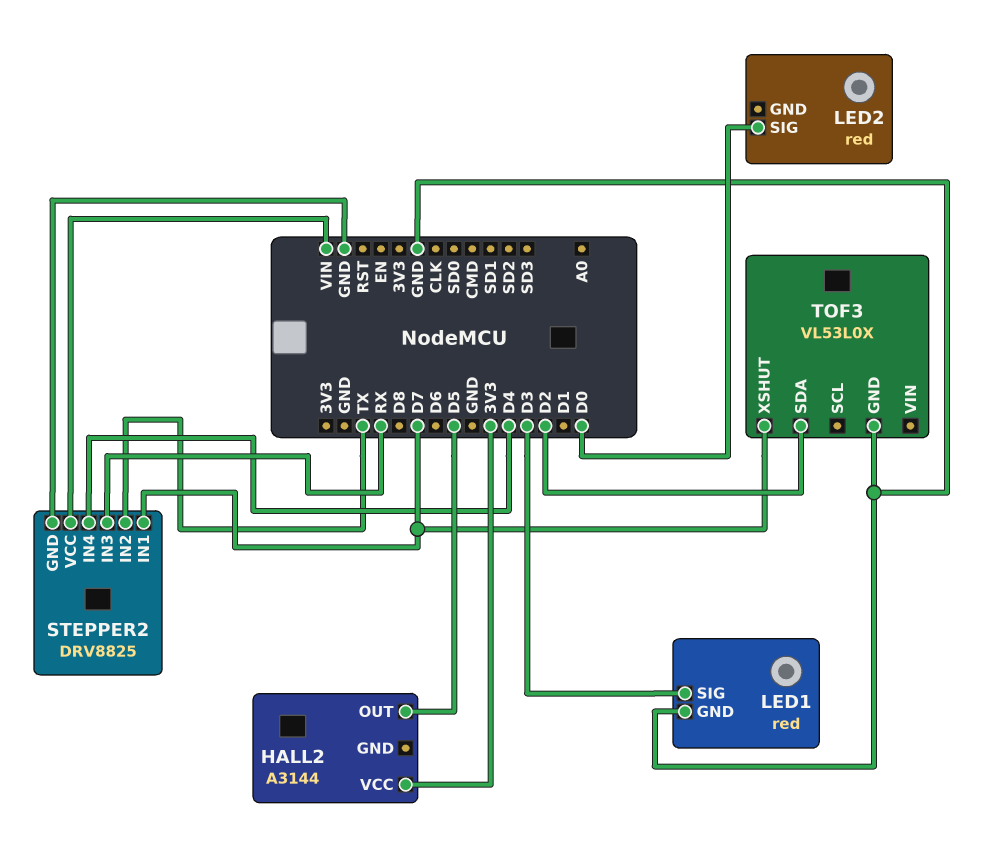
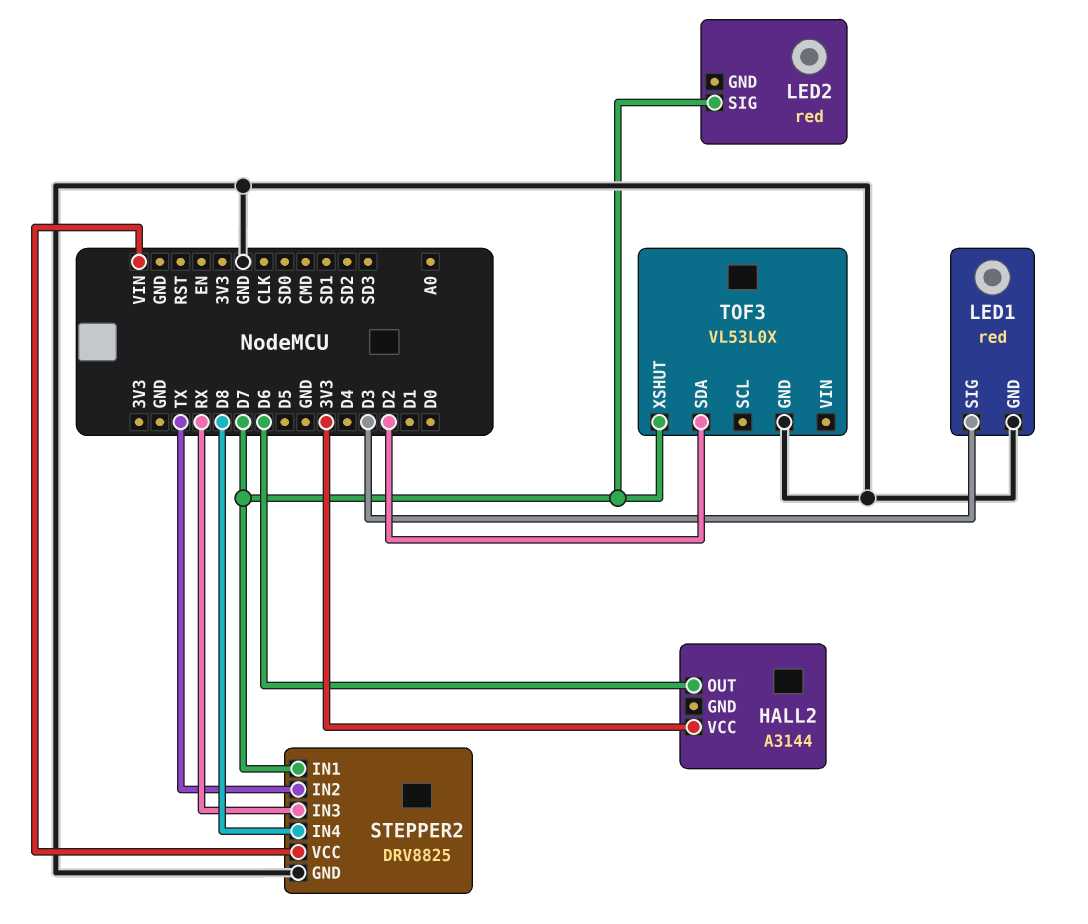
HALL2 pin OUT: D5 -> D6
LED2 pin SIG: D0 -> D7
STEPPER2 pin IN4: D4 -> D8

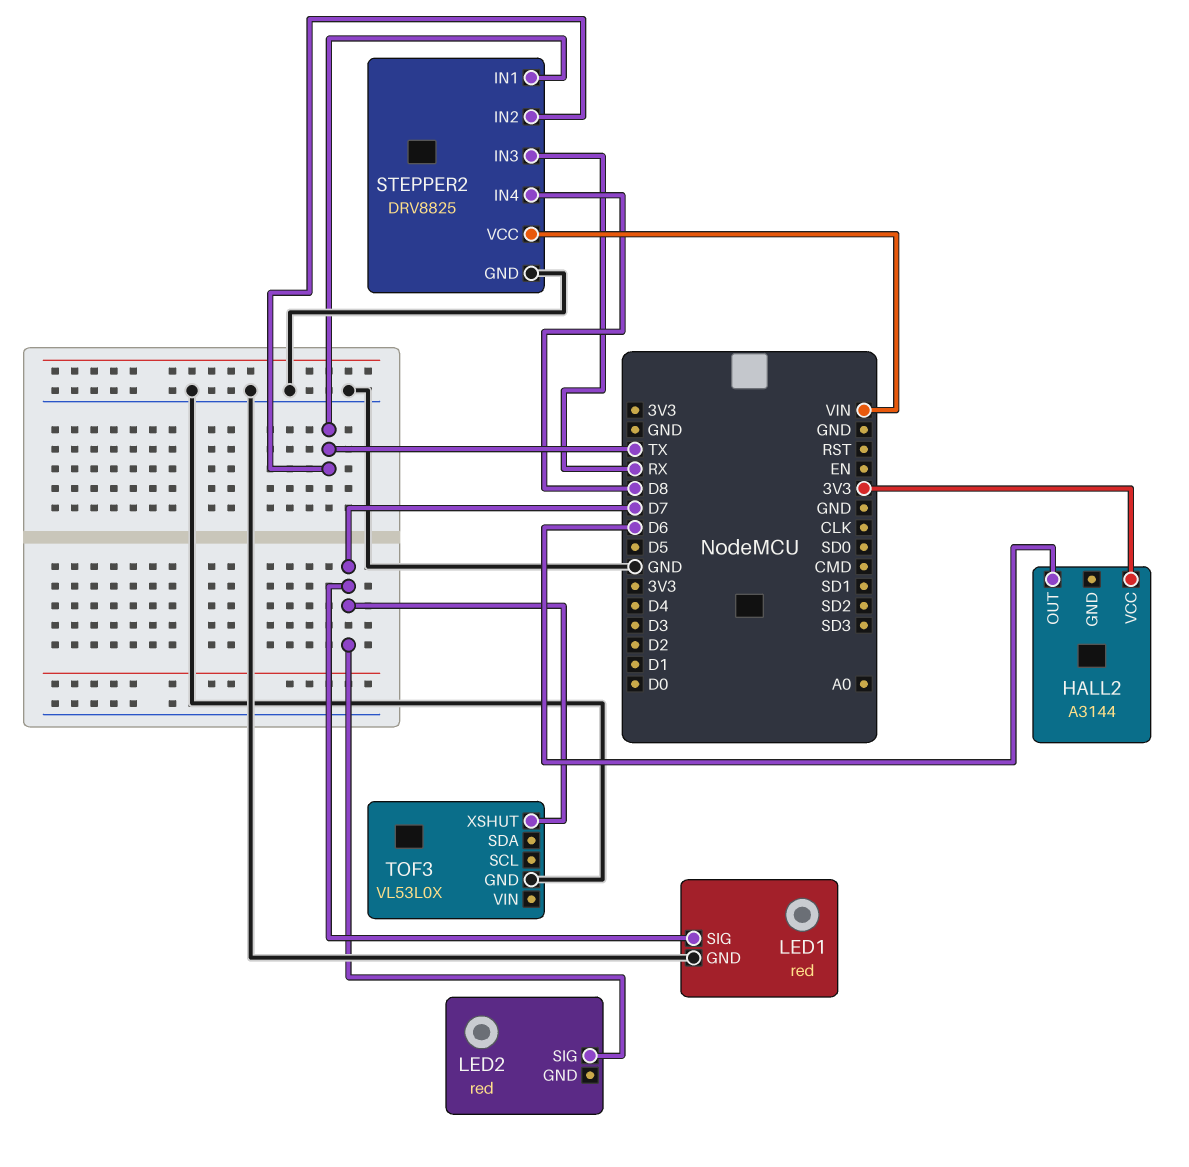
LED1 pin SIG: D3 -> D7
STEPPER2 pin IN1: D7 -> TX
TOF3 pin SDA: D2 -> none

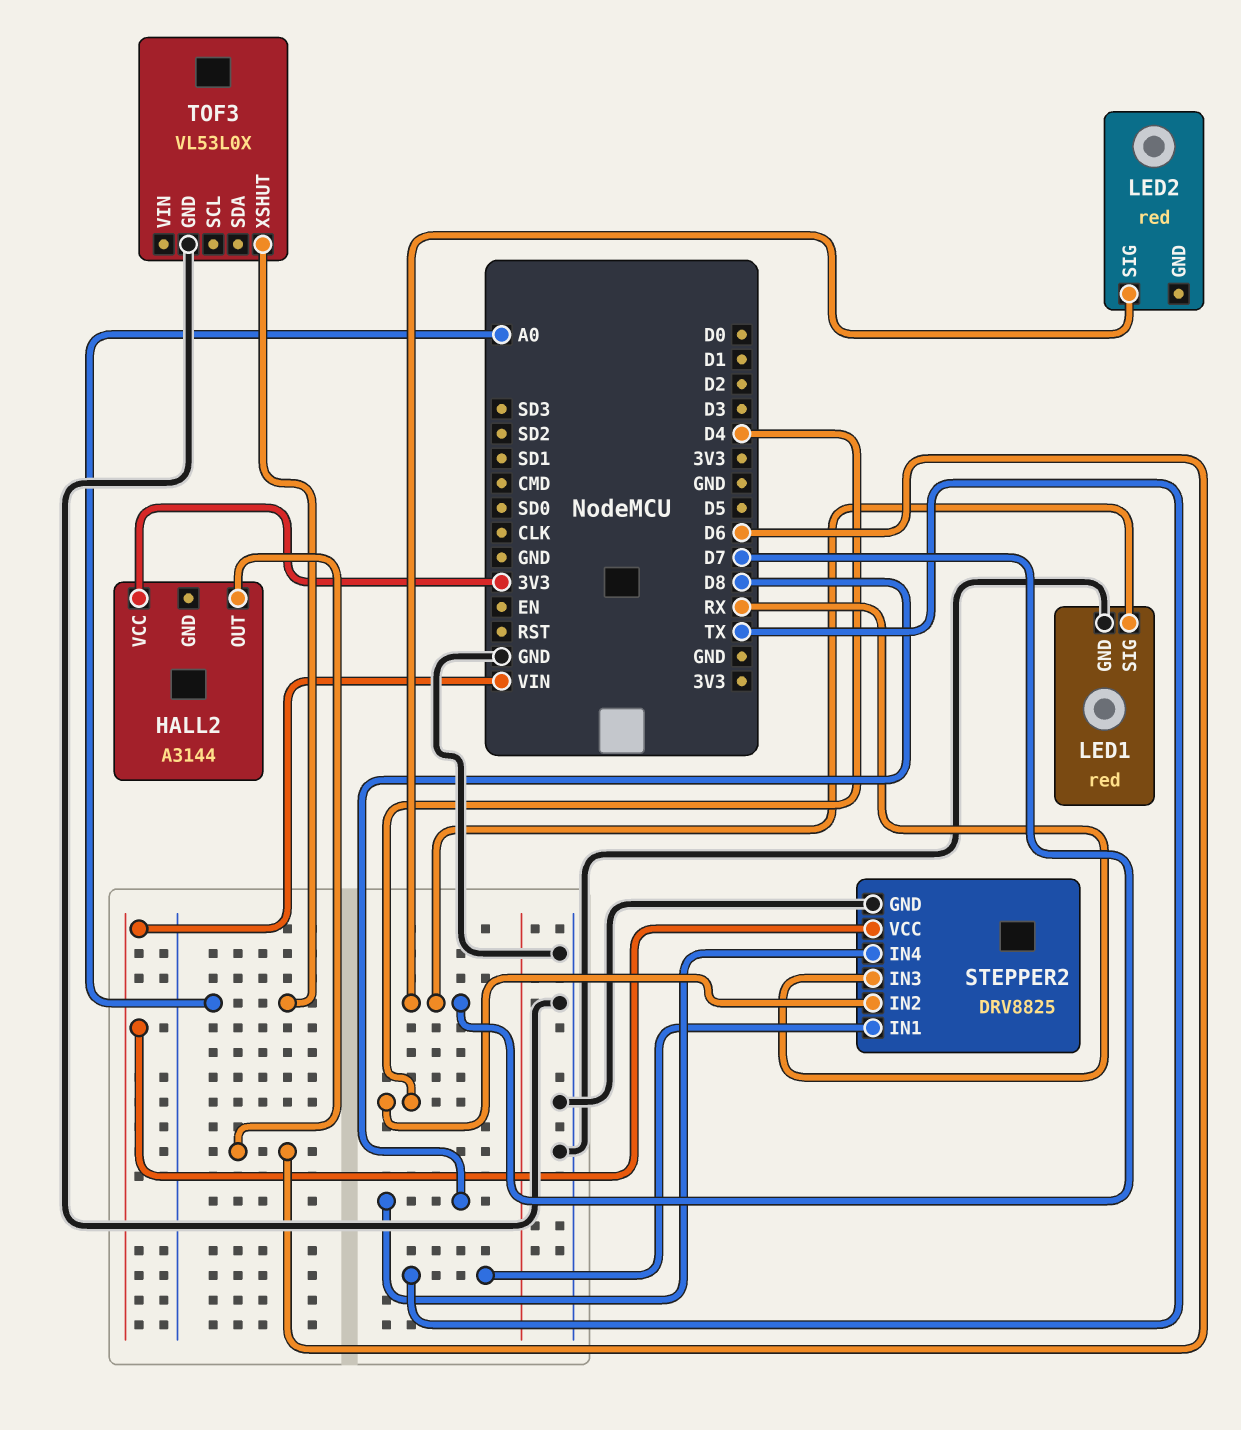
STEPPER2 pin IN2: TX -> D4
TOF3 pin XSHUT: D7 -> A0

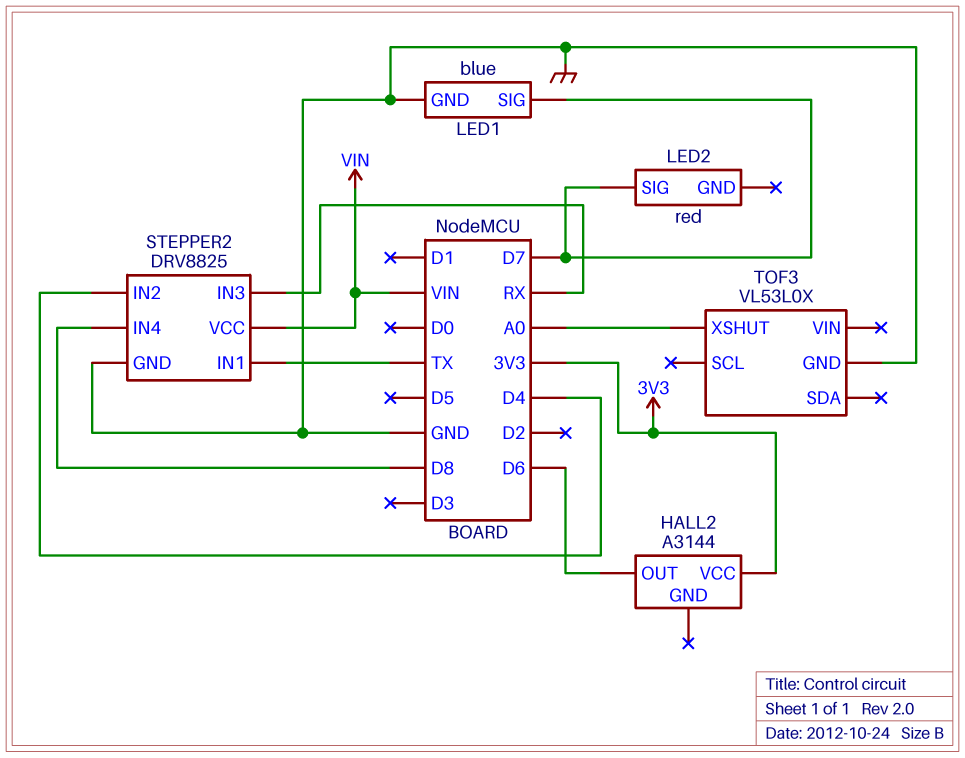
LED1: red -> blue

